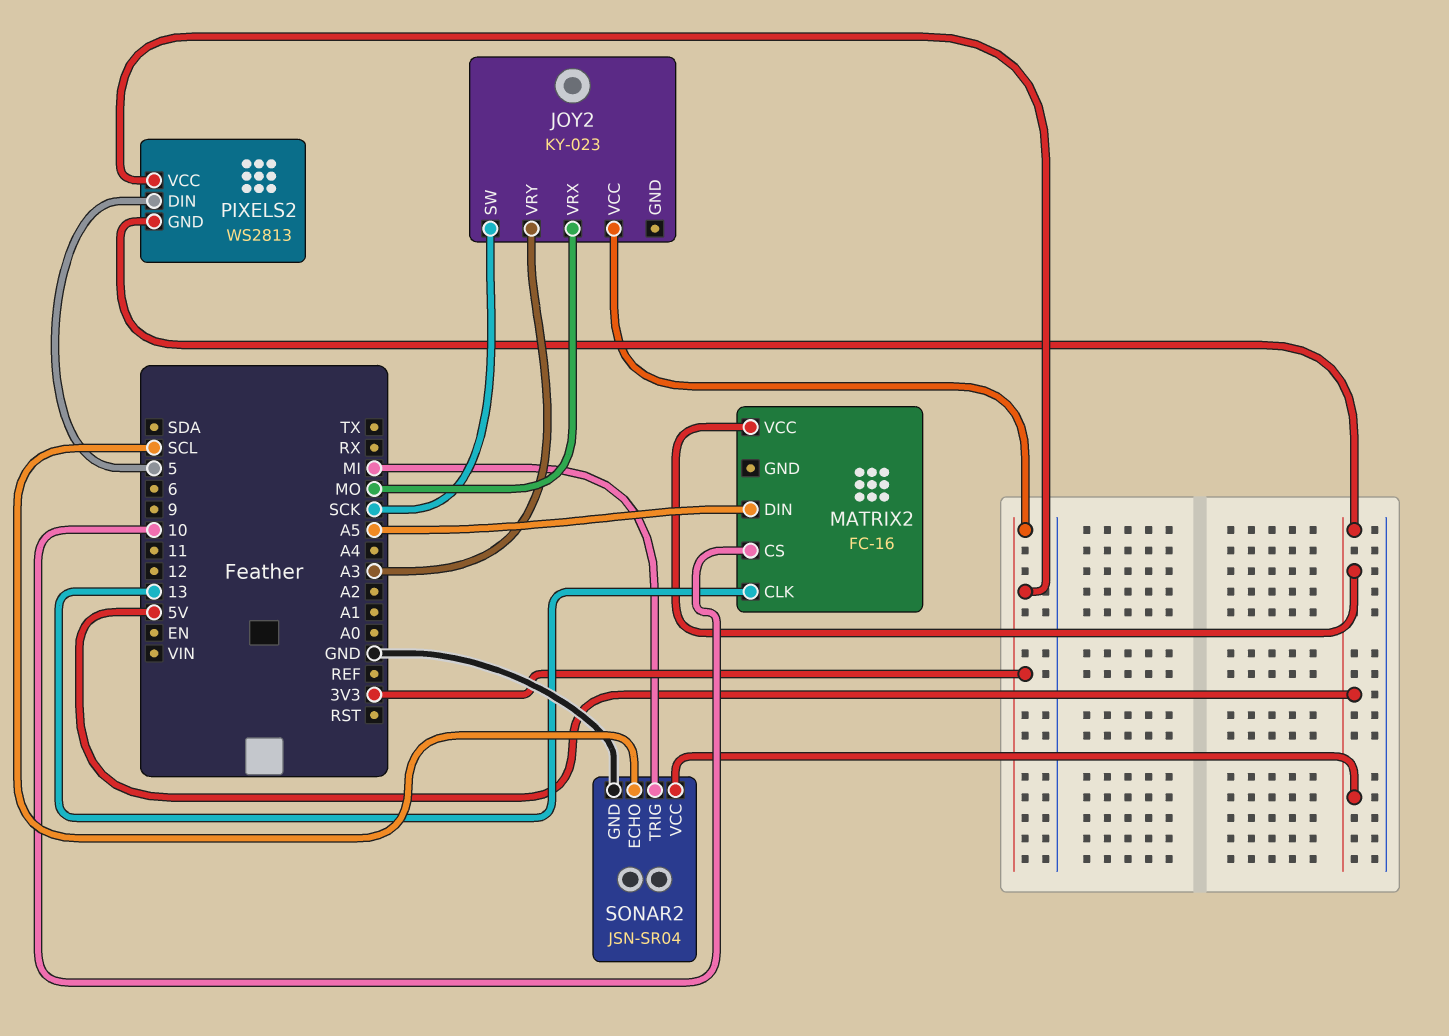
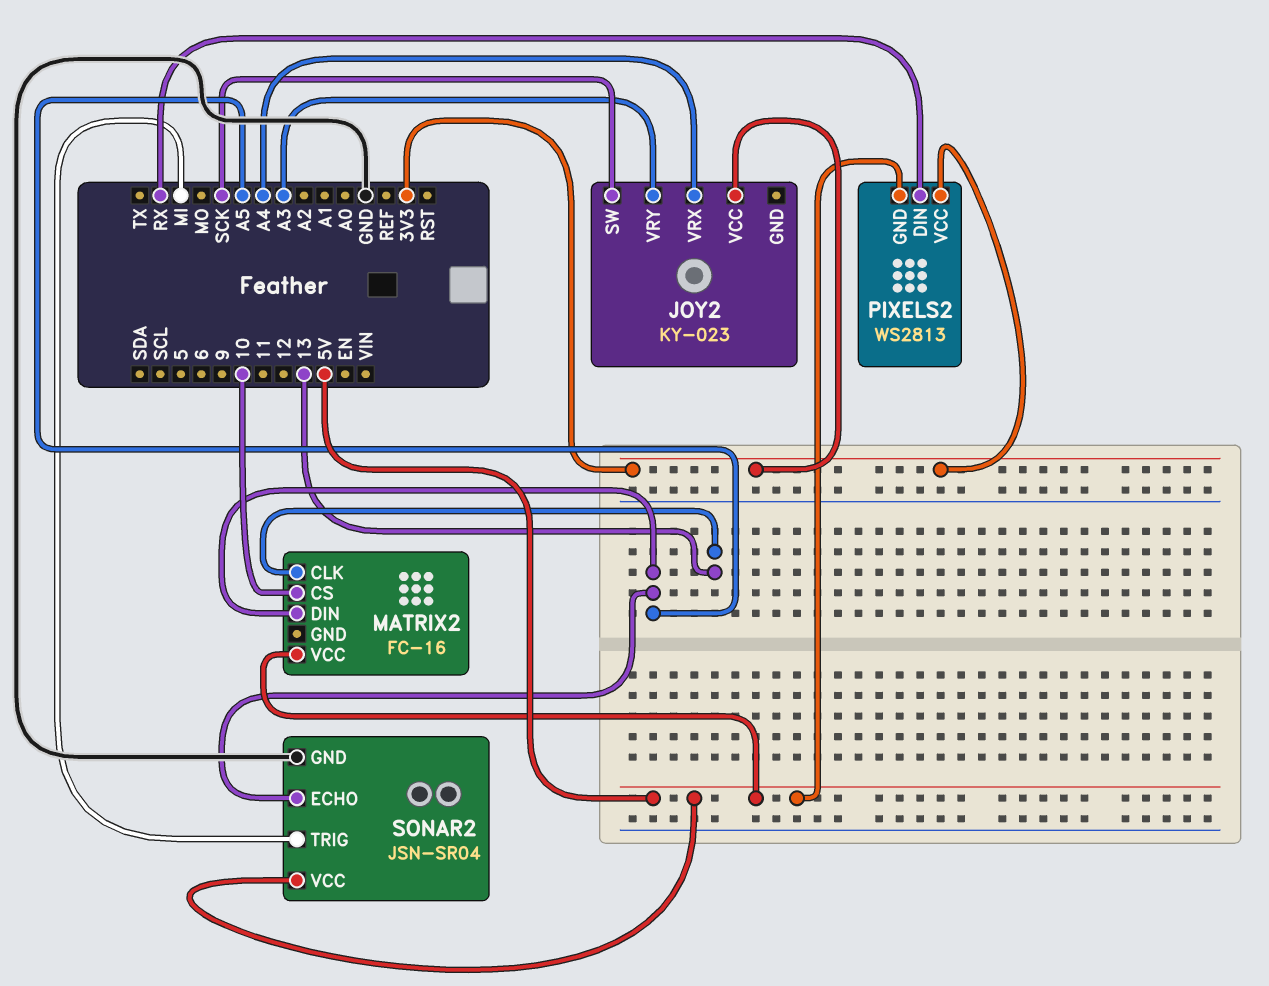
JOY2 pin VRX: MO -> A4
PIXELS2 pin DIN: 5 -> RX
SONAR2 pin ECHO: SCL -> A5

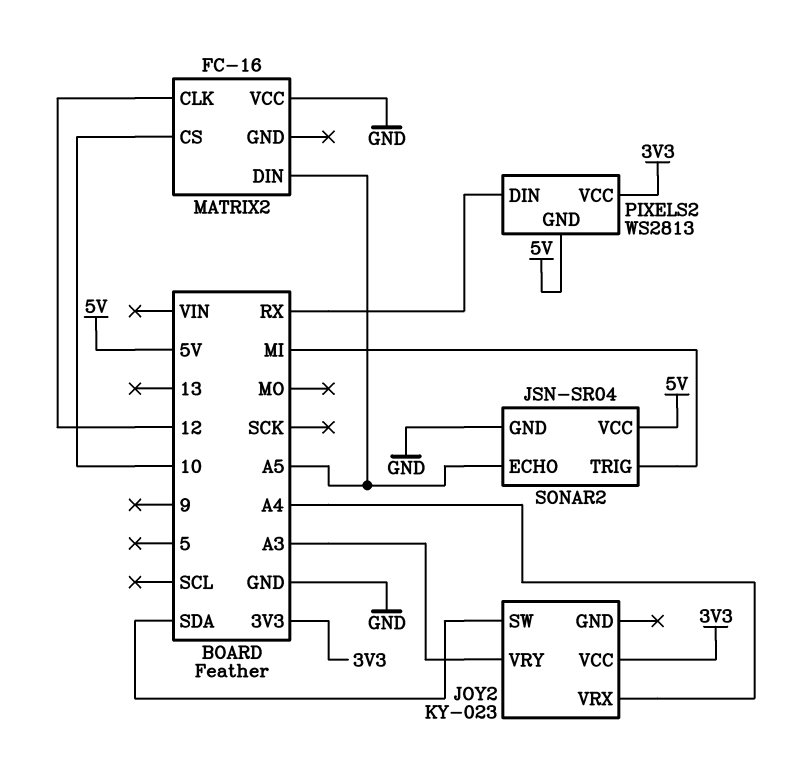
JOY2 pin SW: SCK -> SDA
MATRIX2 pin CLK: 13 -> 12
MATRIX2 pin VCC: 5V -> GND

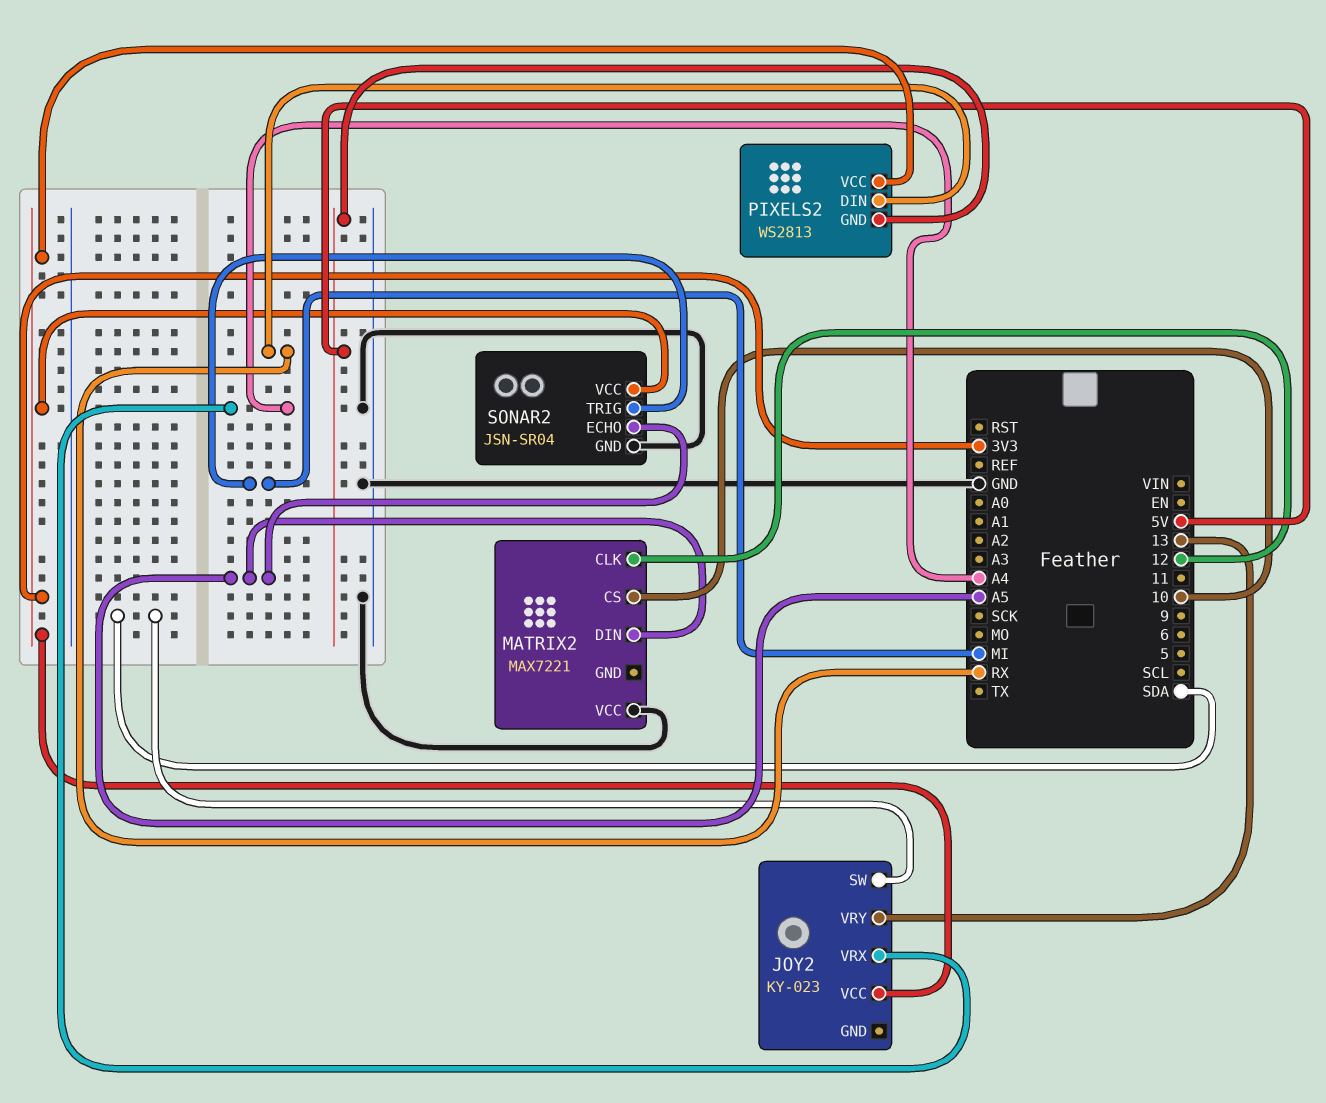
JOY2 pin VRY: A3 -> 13
MATRIX2: FC-16 -> MAX7221
SONAR2 pin VCC: 5V -> 3V3

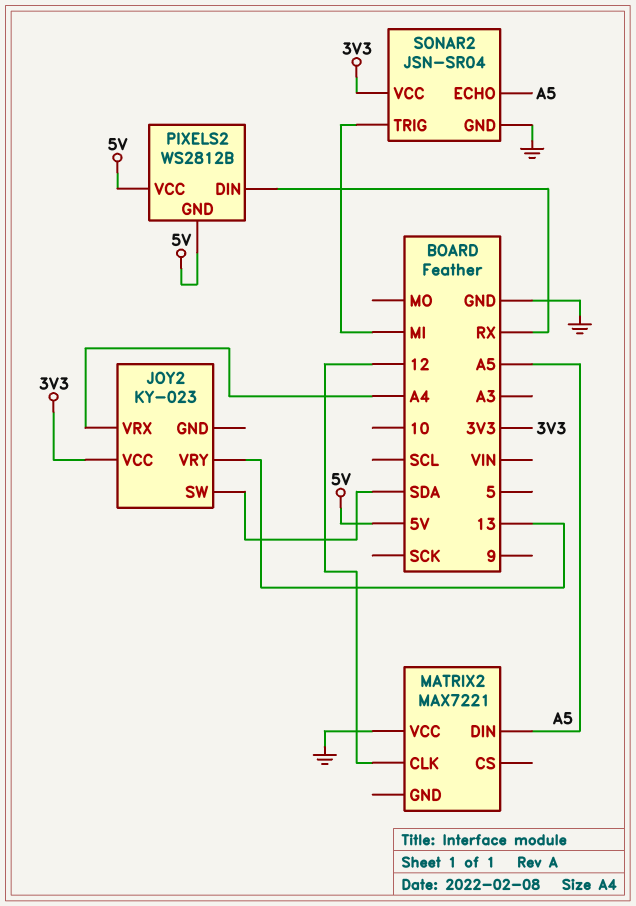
MATRIX2 pin CS: 10 -> none
PIXELS2: WS2813 -> WS2812B
PIXELS2 pin VCC: 3V3 -> 5V

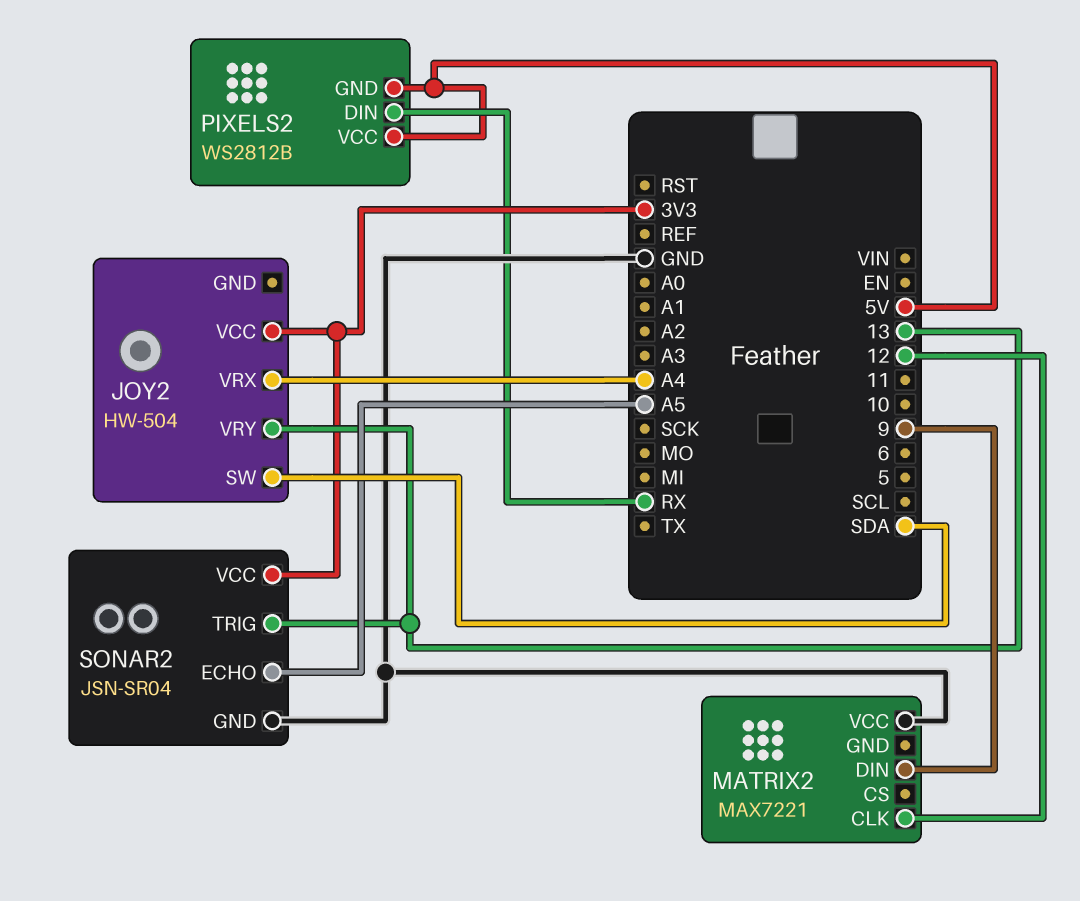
JOY2: KY-023 -> HW-504
MATRIX2 pin DIN: A5 -> 9
SONAR2 pin TRIG: MI -> 13

